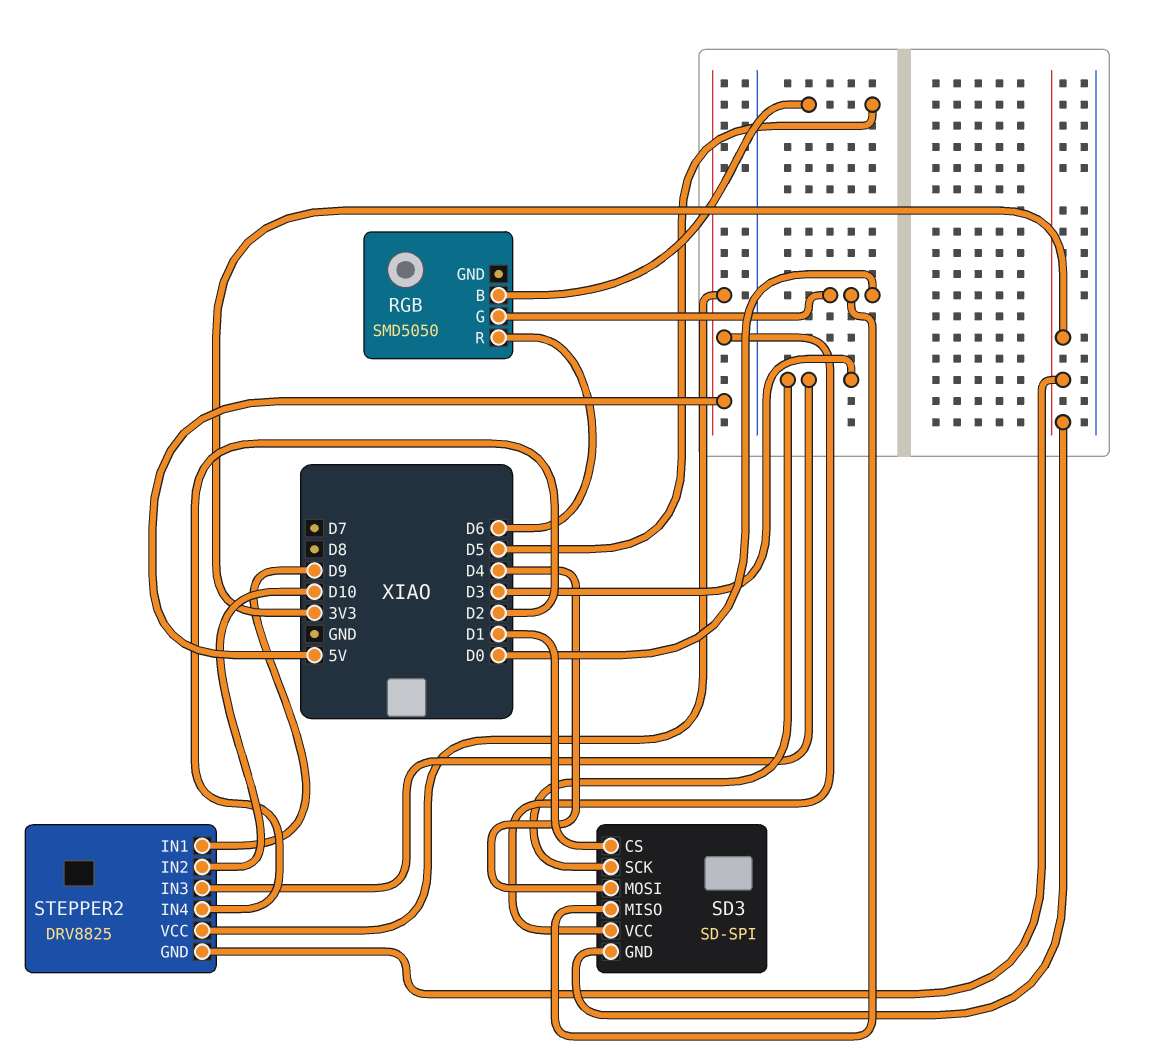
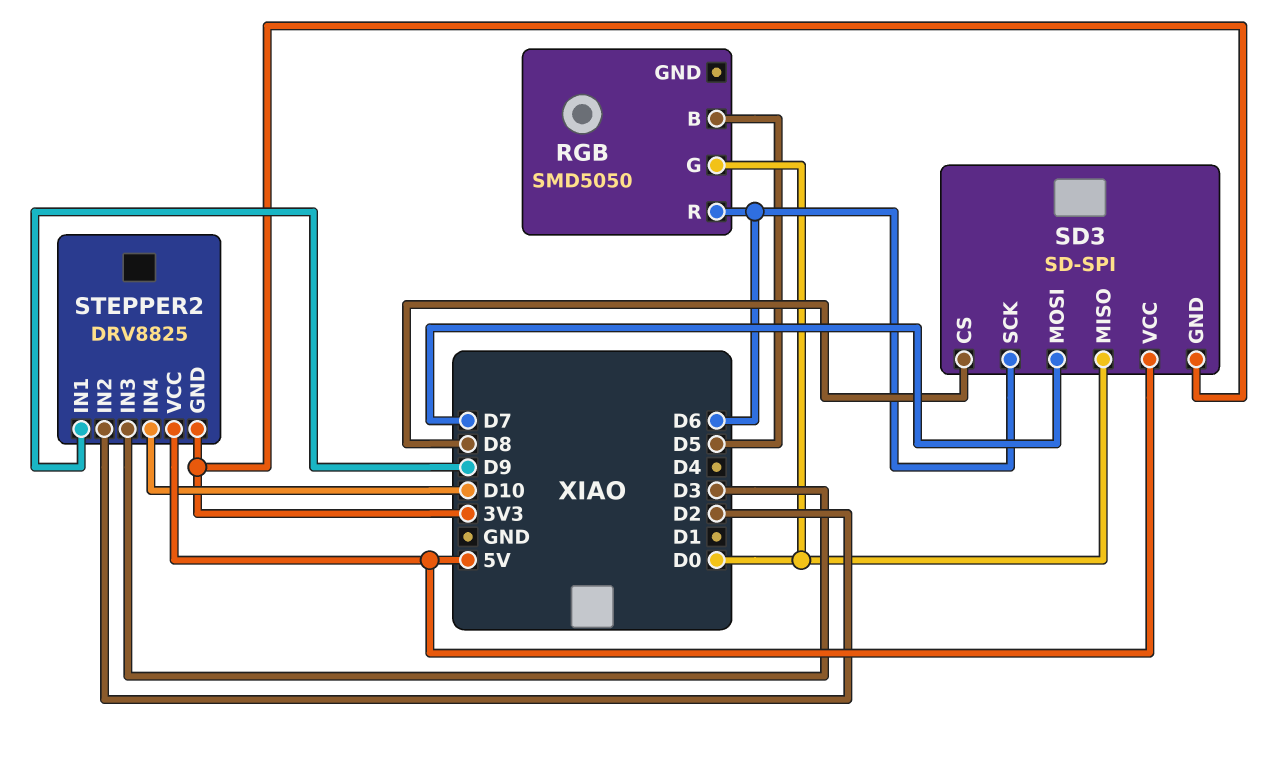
SD3 pin CS: D1 -> D8
SD3 pin MOSI: D4 -> D7
SD3 pin SCK: D3 -> D6
STEPPER2 pin IN2: D10 -> D2
STEPPER2 pin IN4: D2 -> D10

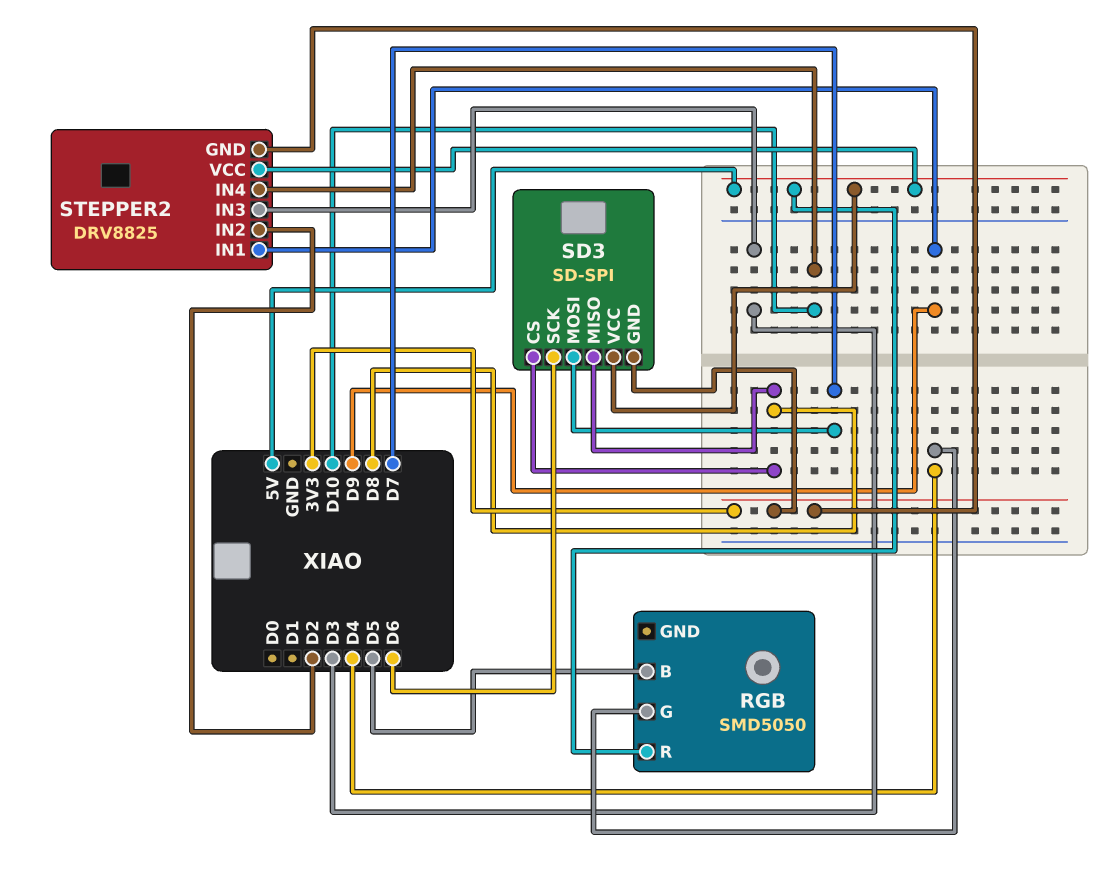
RGB pin G: D0 -> D4
RGB pin R: D6 -> 5V
SD3 pin MISO: D0 -> D8

